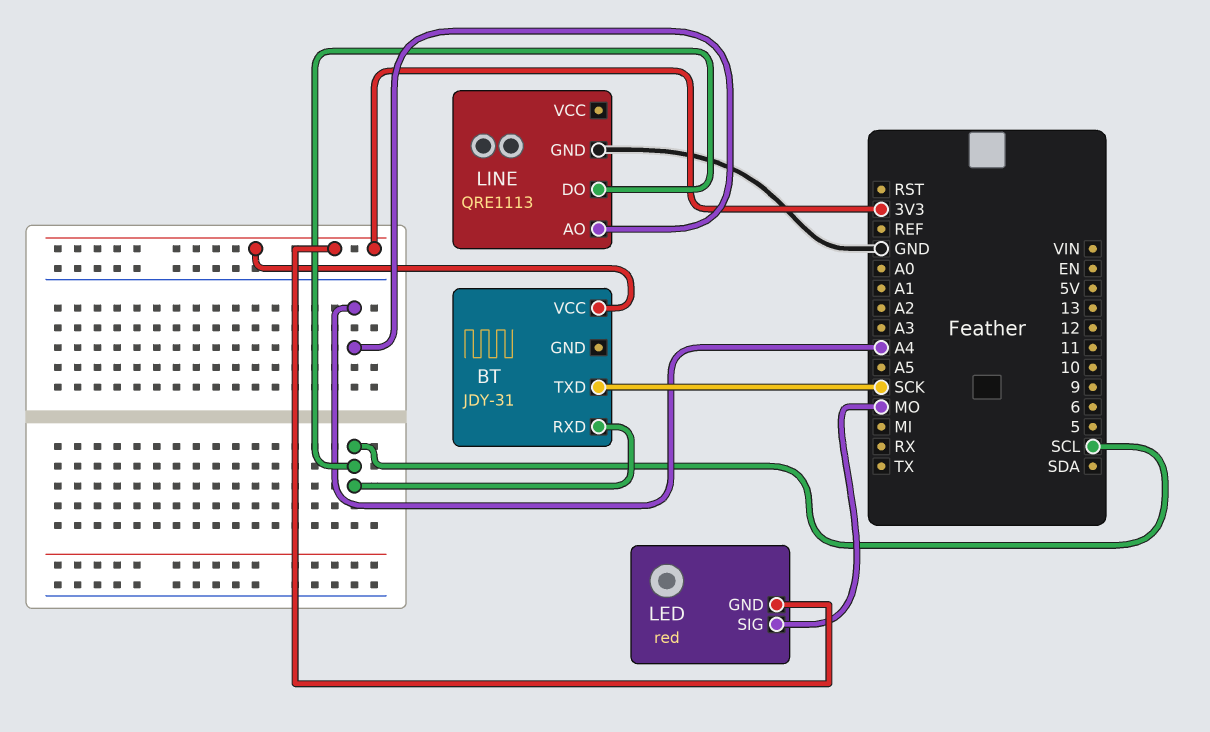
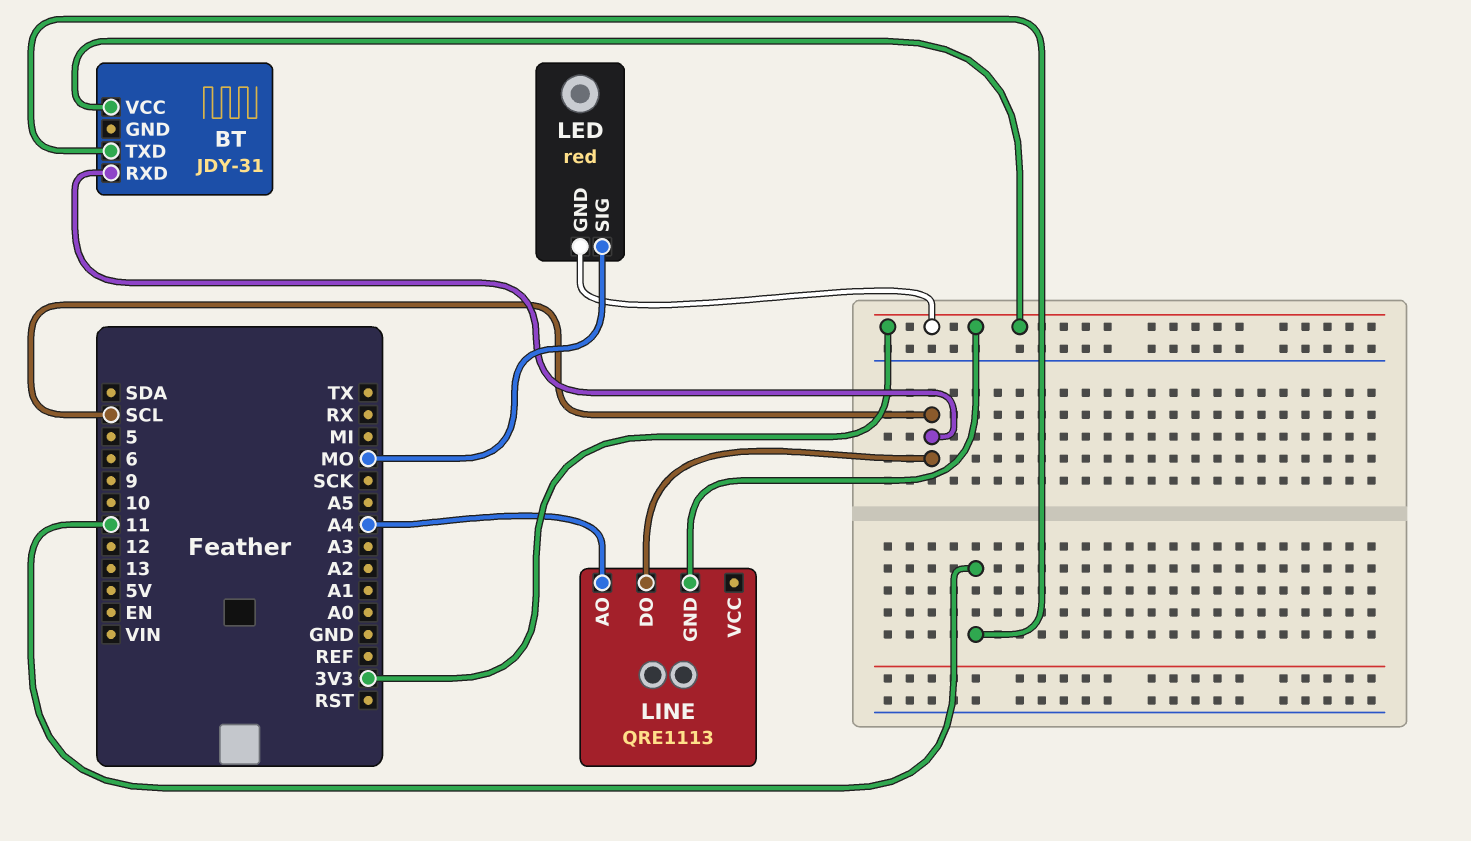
BT pin TXD: SCK -> 11
LINE pin GND: GND -> 3V3

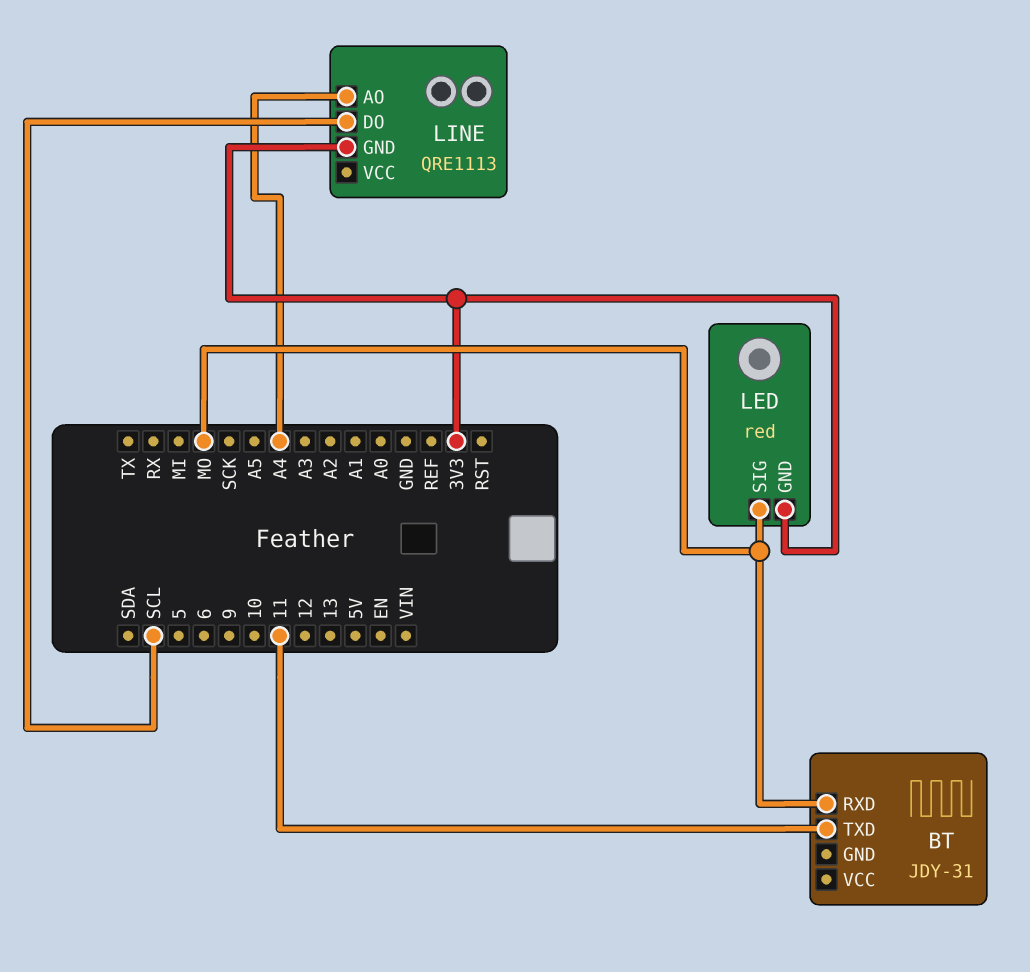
BT pin RXD: SCL -> MO
BT pin VCC: 3V3 -> none

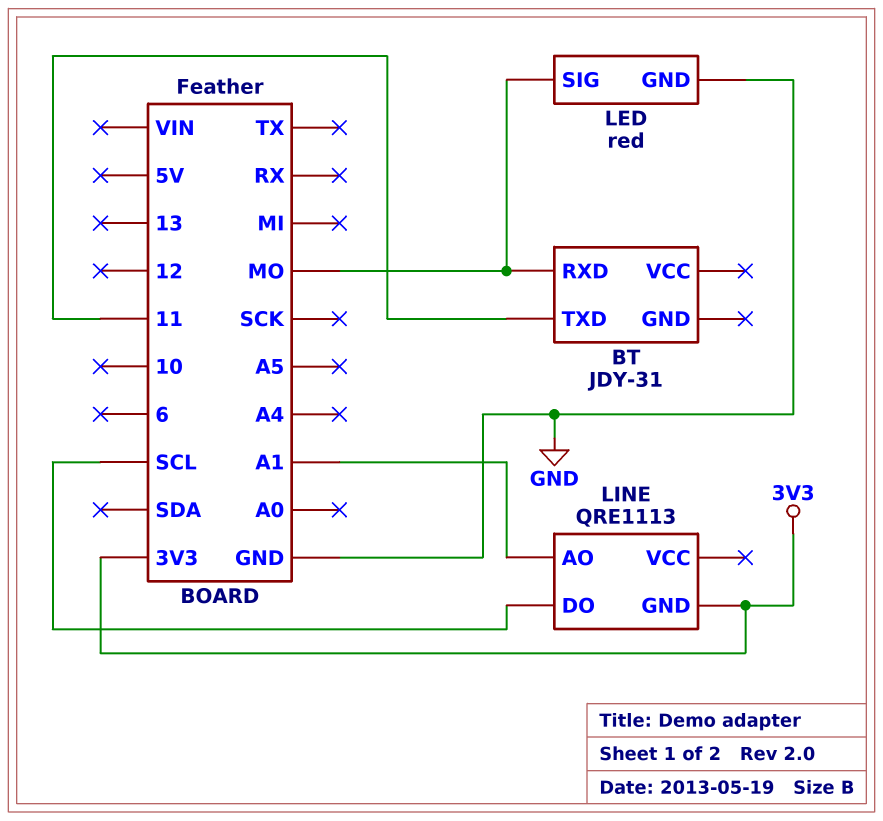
LED pin GND: 3V3 -> GND
LINE pin AO: A4 -> A1

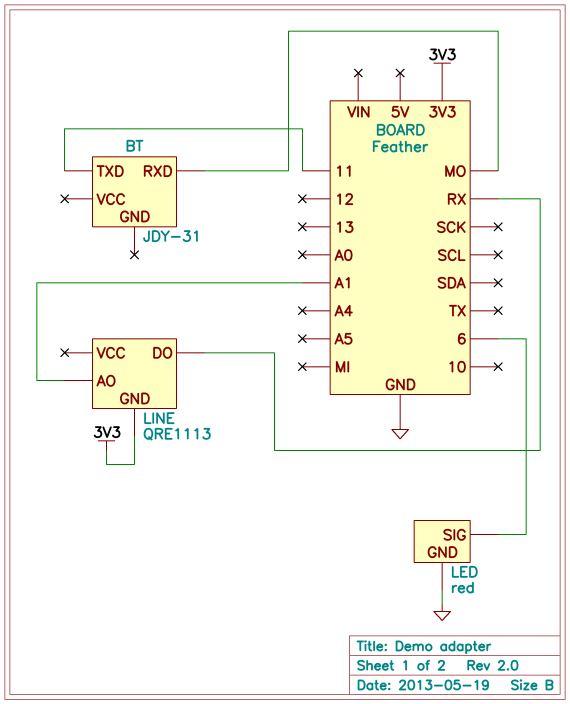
LED pin SIG: MO -> 6
LINE pin DO: SCL -> RX

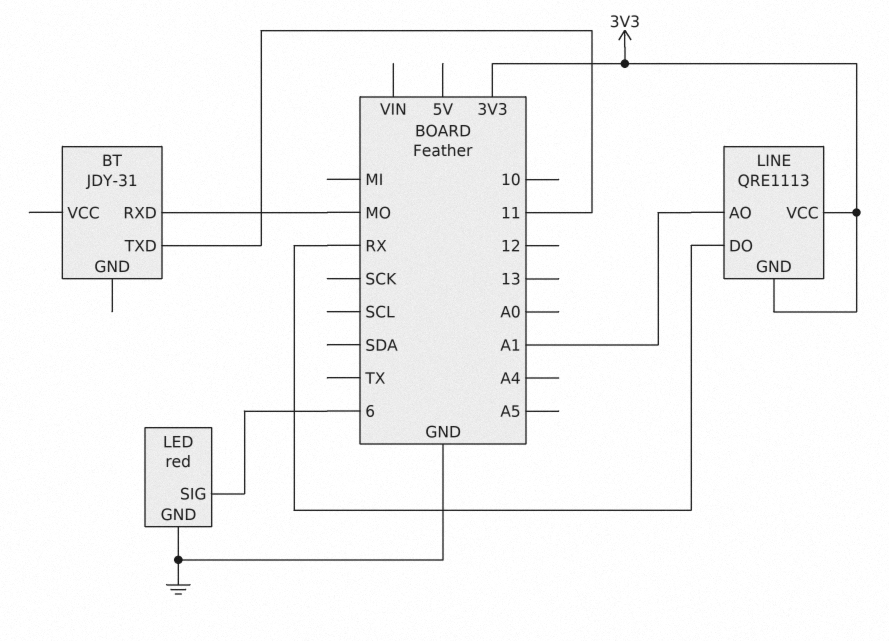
LINE pin VCC: none -> 3V3

